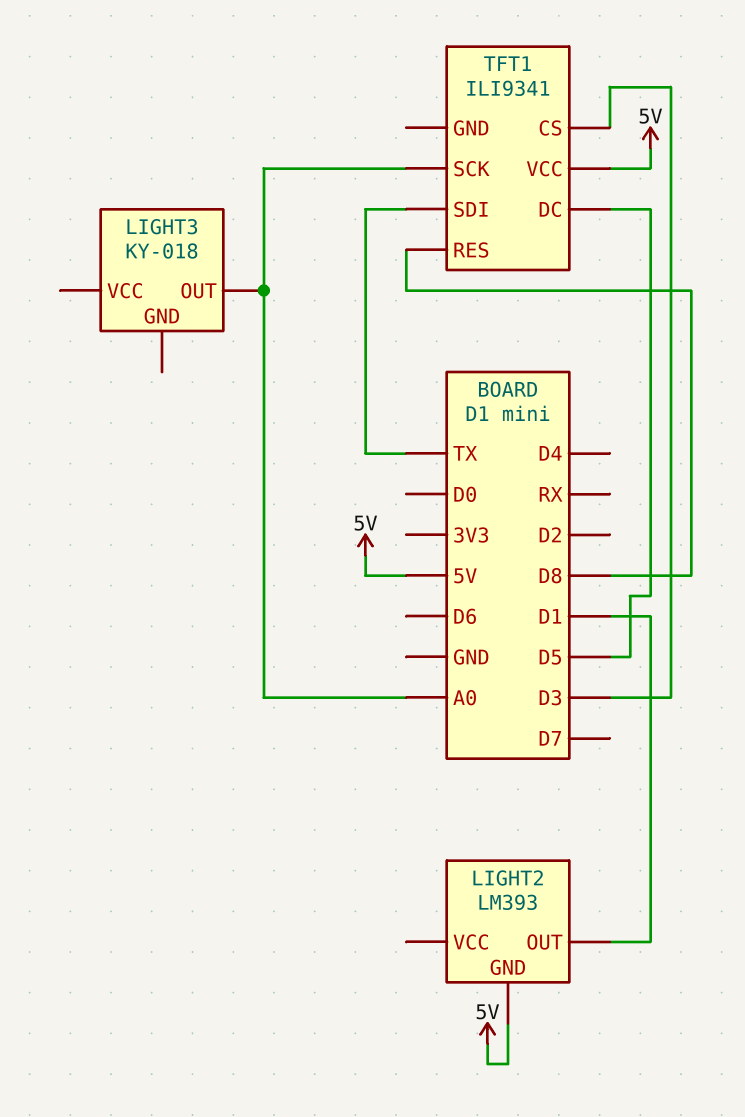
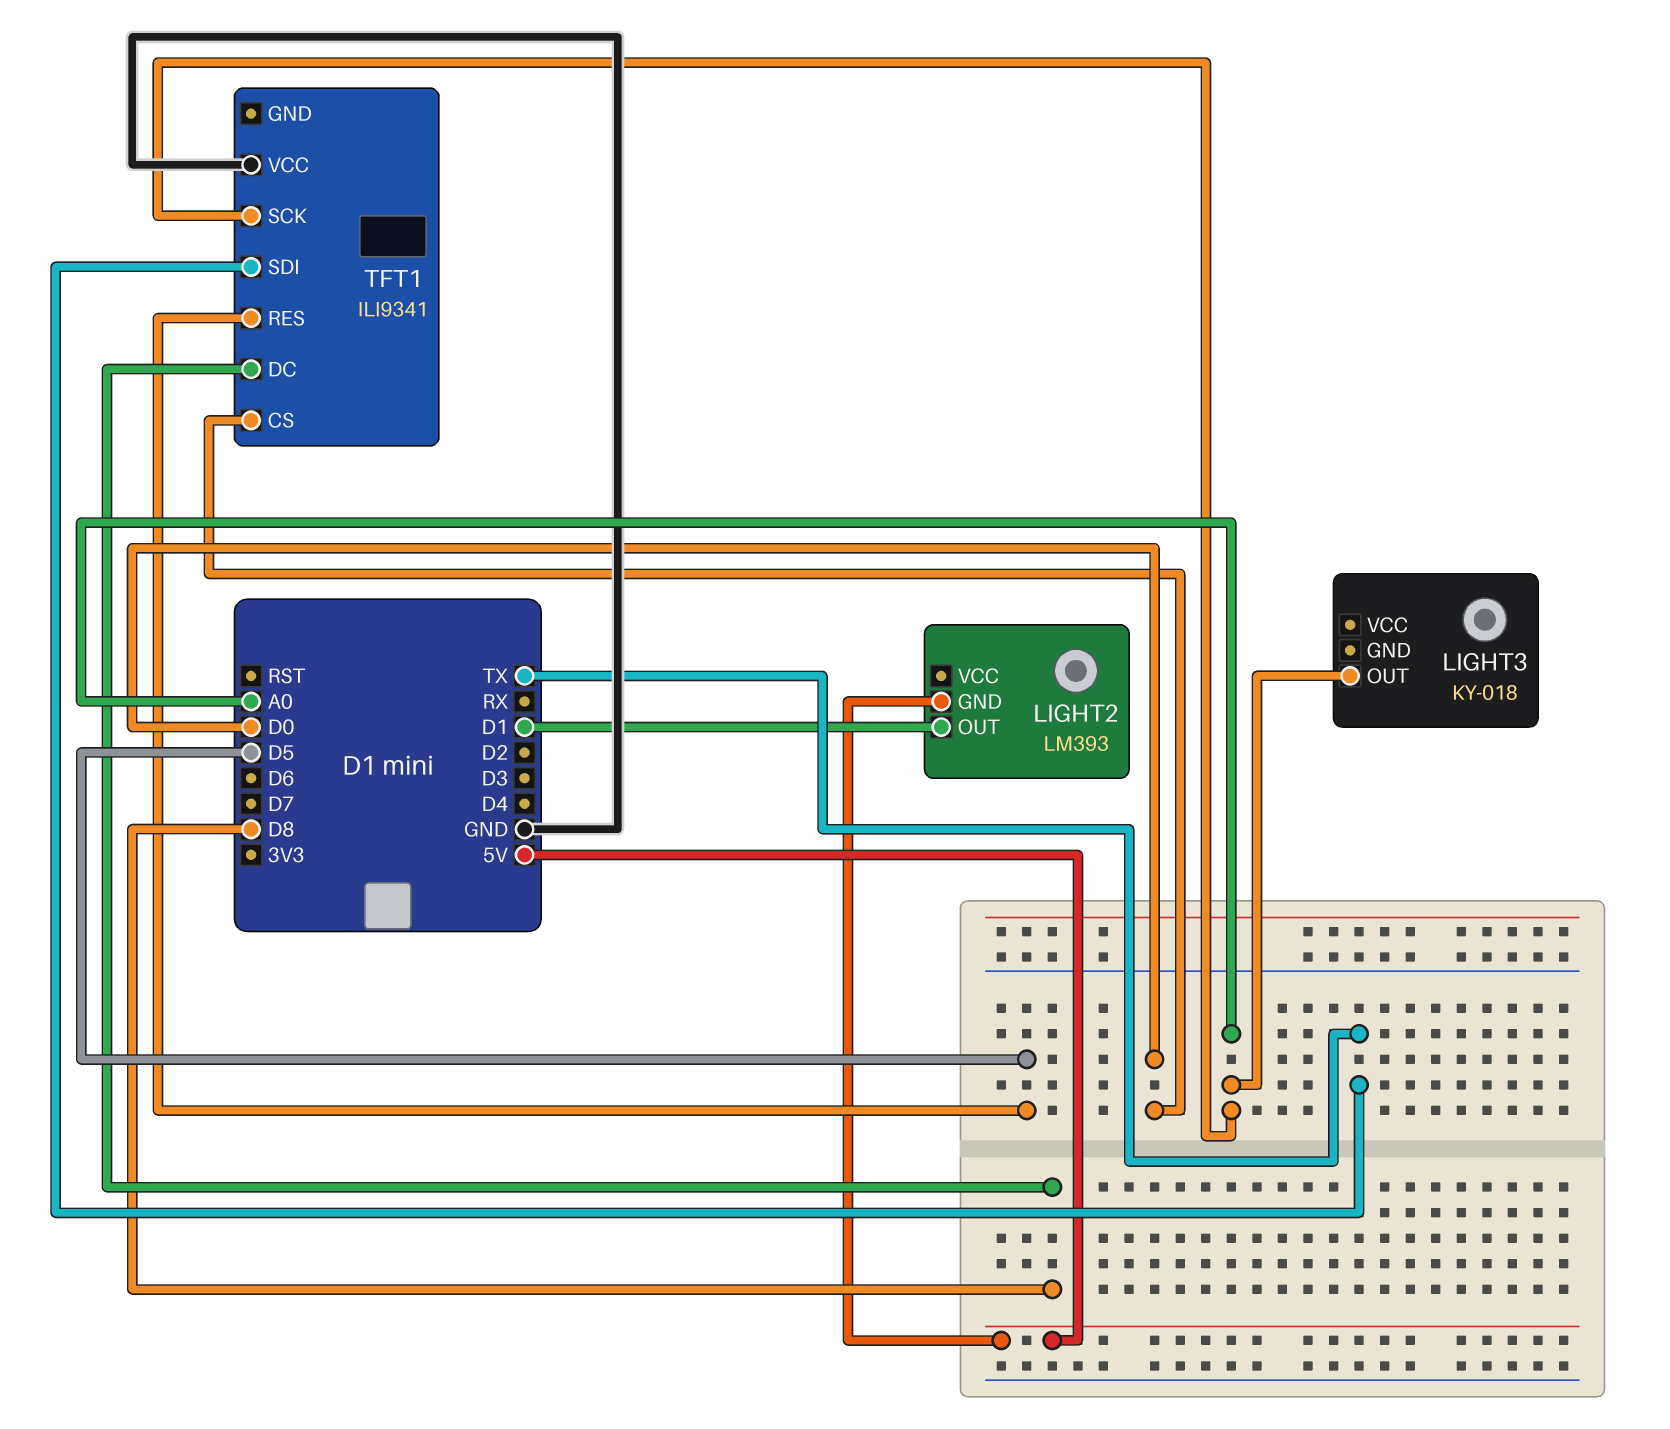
TFT1 pin CS: D3 -> D0
TFT1 pin DC: D5 -> D8
TFT1 pin RES: D8 -> D5
TFT1 pin VCC: 5V -> GND

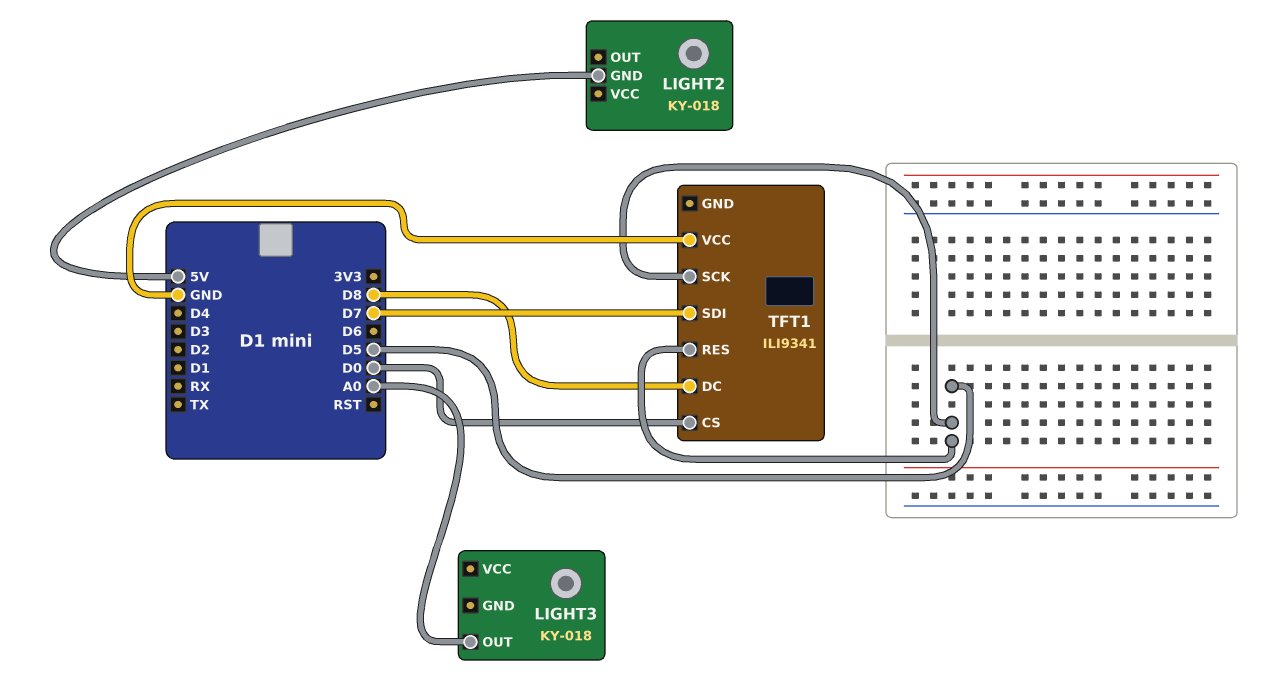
LIGHT2: LM393 -> KY-018
LIGHT2 pin OUT: D1 -> none
TFT1 pin SCK: A0 -> D5
TFT1 pin SDI: TX -> D7

